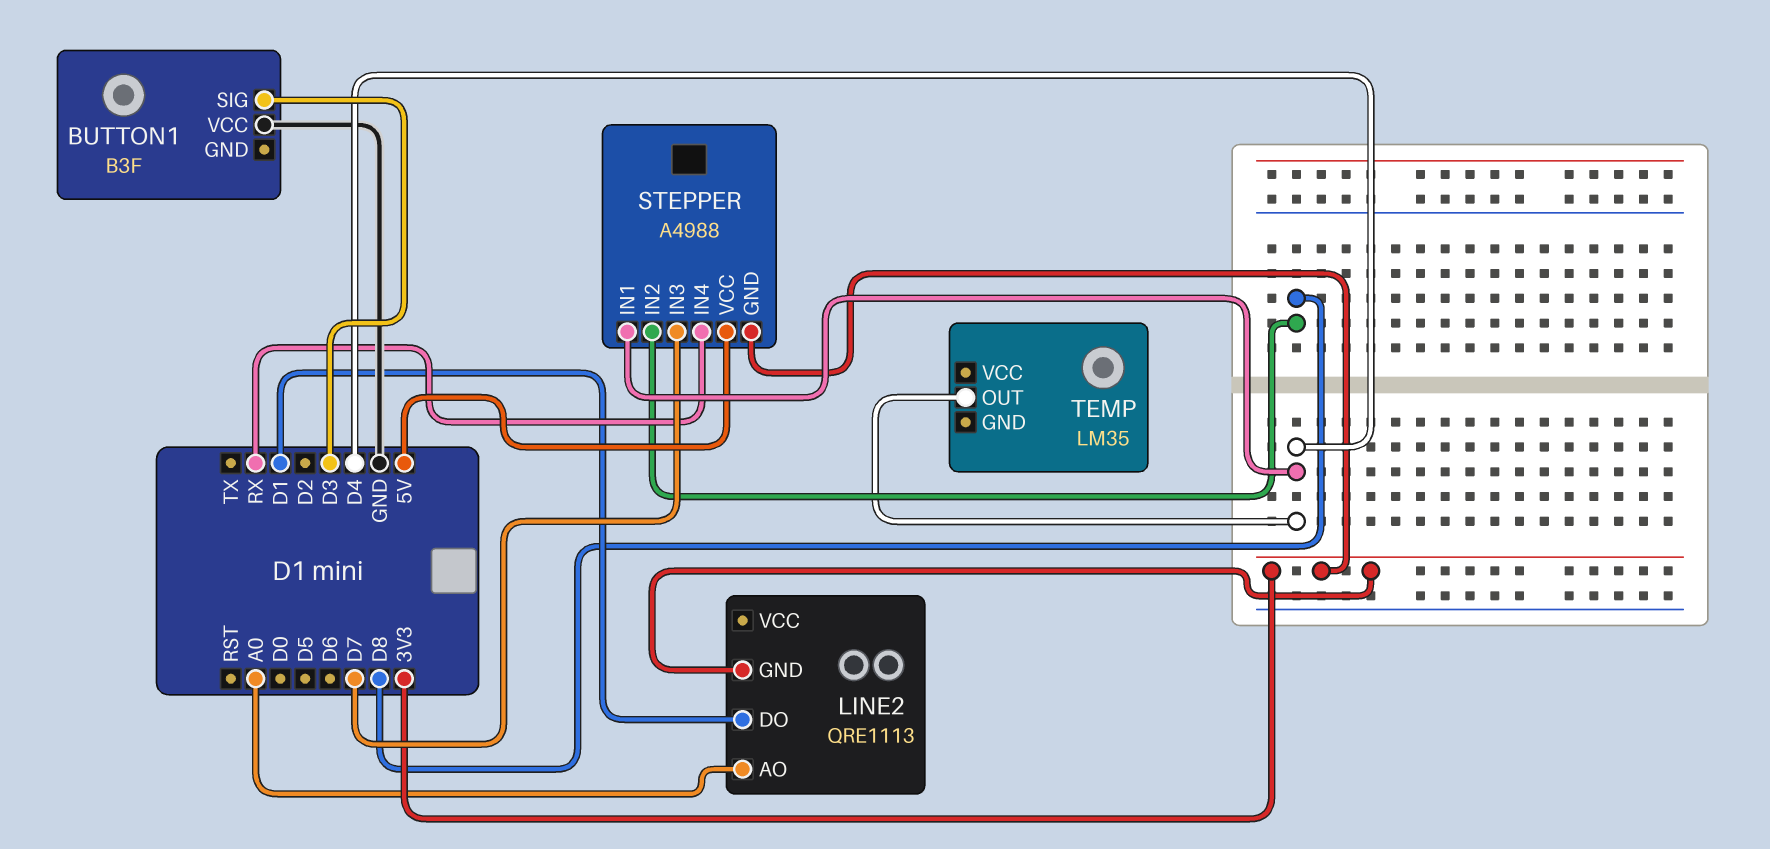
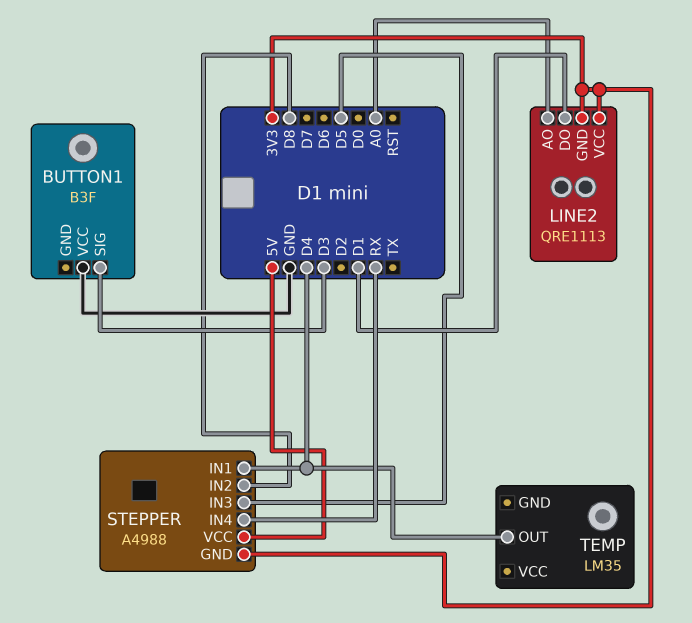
LINE2 pin VCC: none -> 3V3
STEPPER pin IN3: D7 -> D5

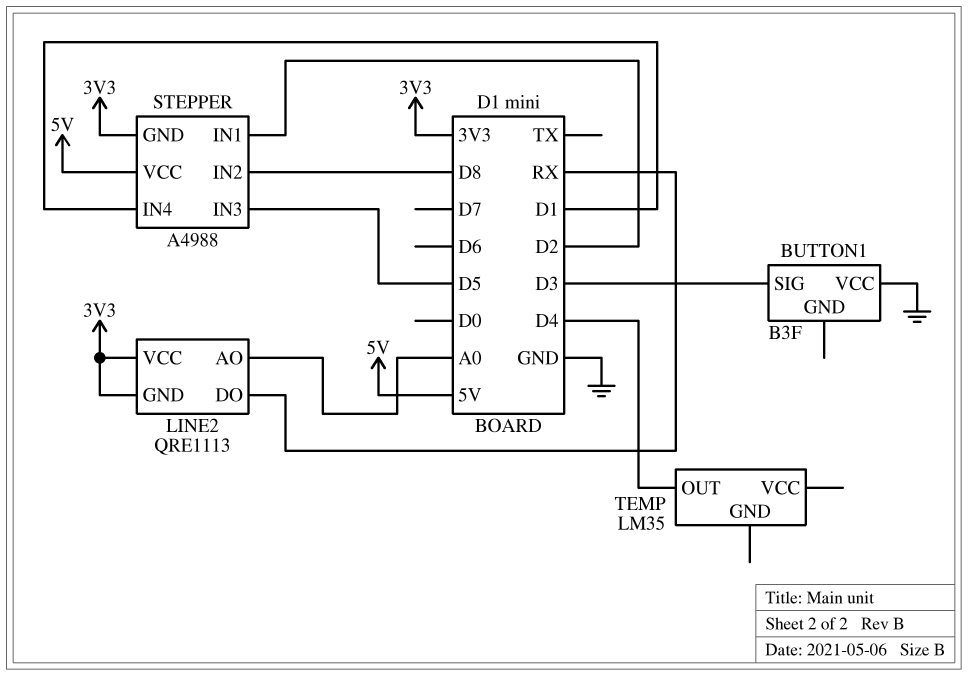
LINE2 pin DO: D1 -> RX
STEPPER pin IN1: D4 -> D2
STEPPER pin IN4: RX -> D1

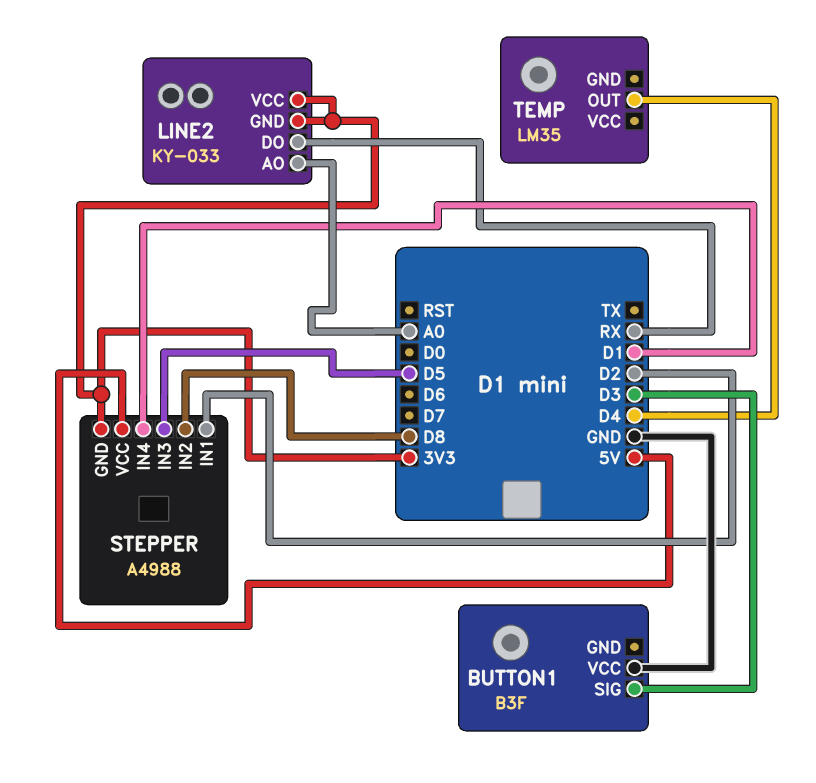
LINE2: QRE1113 -> KY-033

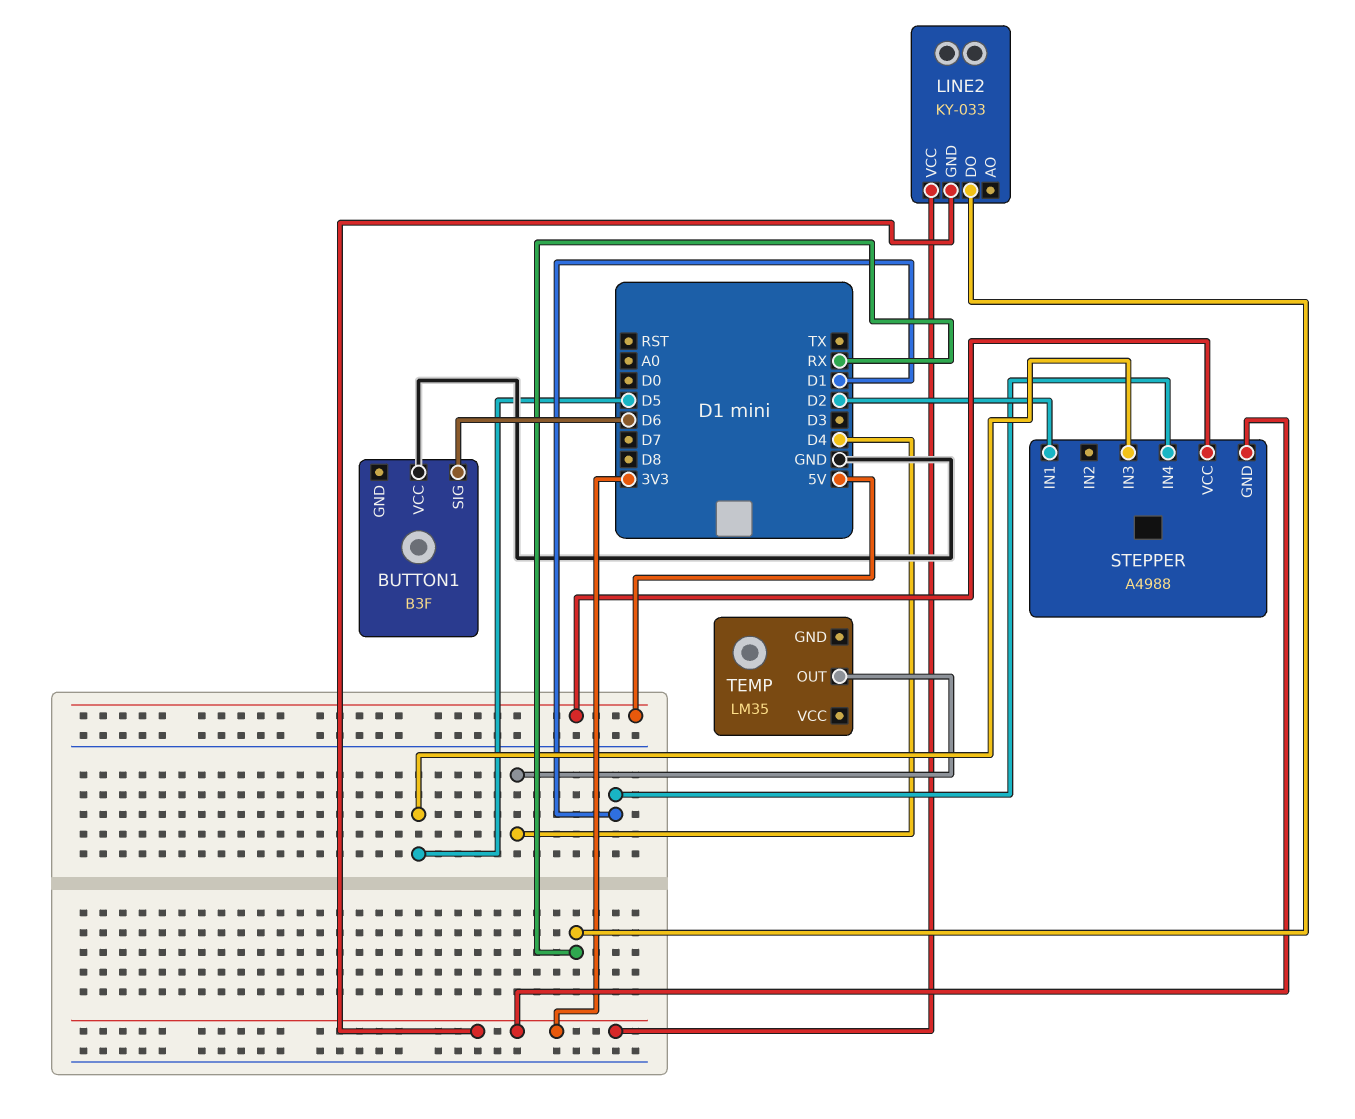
BUTTON1 pin SIG: D3 -> D6
LINE2 pin AO: A0 -> none
STEPPER pin IN2: D8 -> none

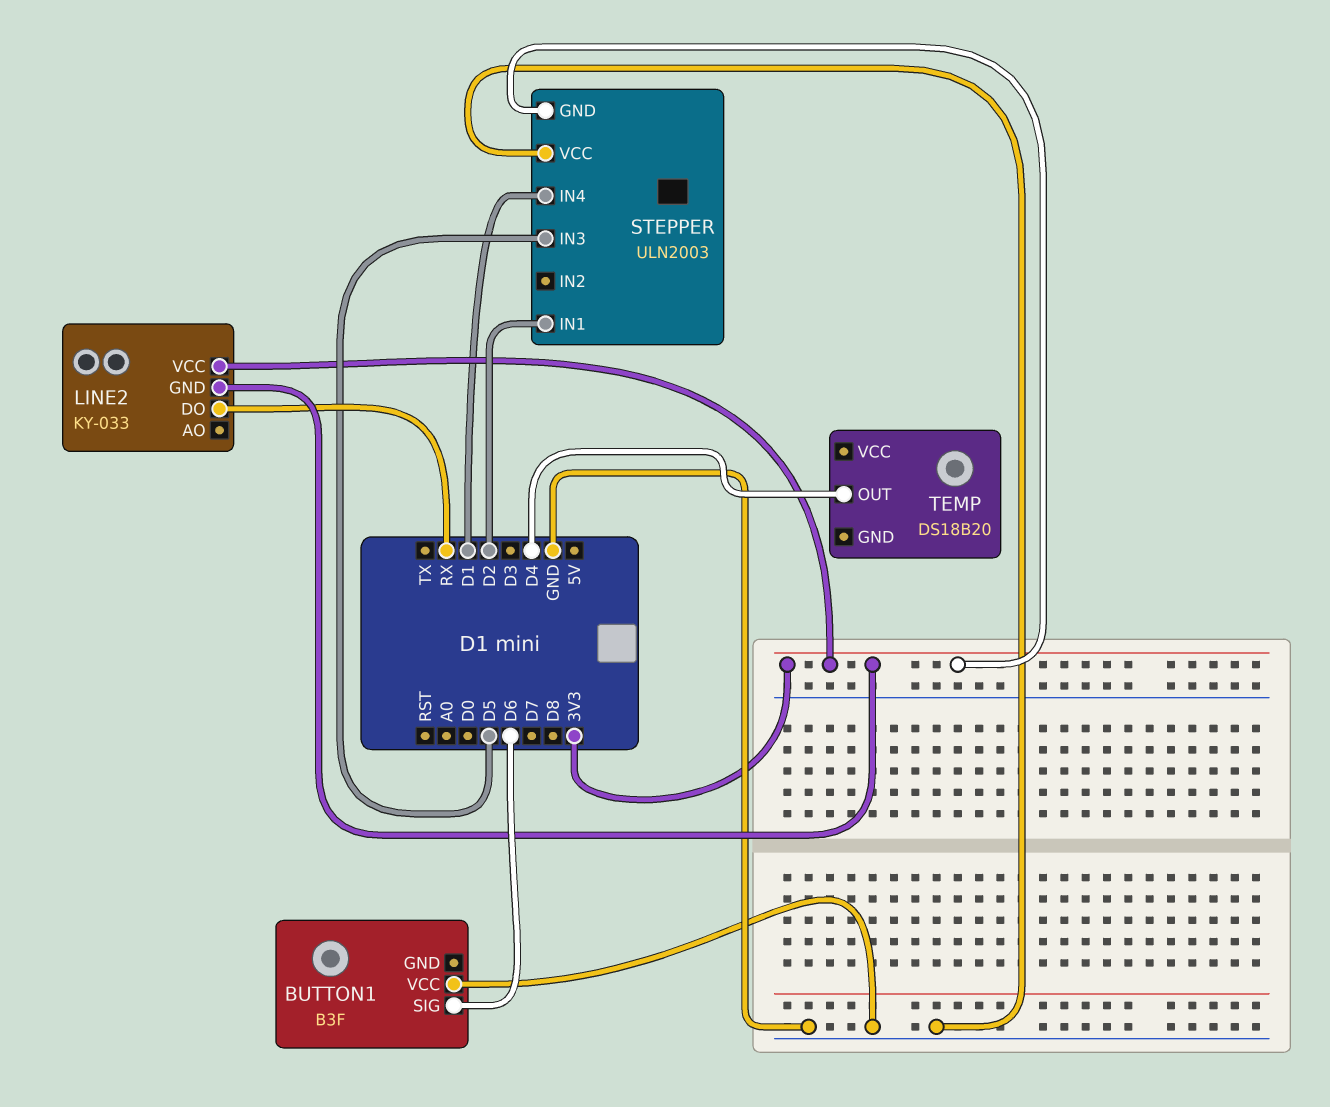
STEPPER: A4988 -> ULN2003
STEPPER pin VCC: 5V -> GND
TEMP: LM35 -> DS18B20

